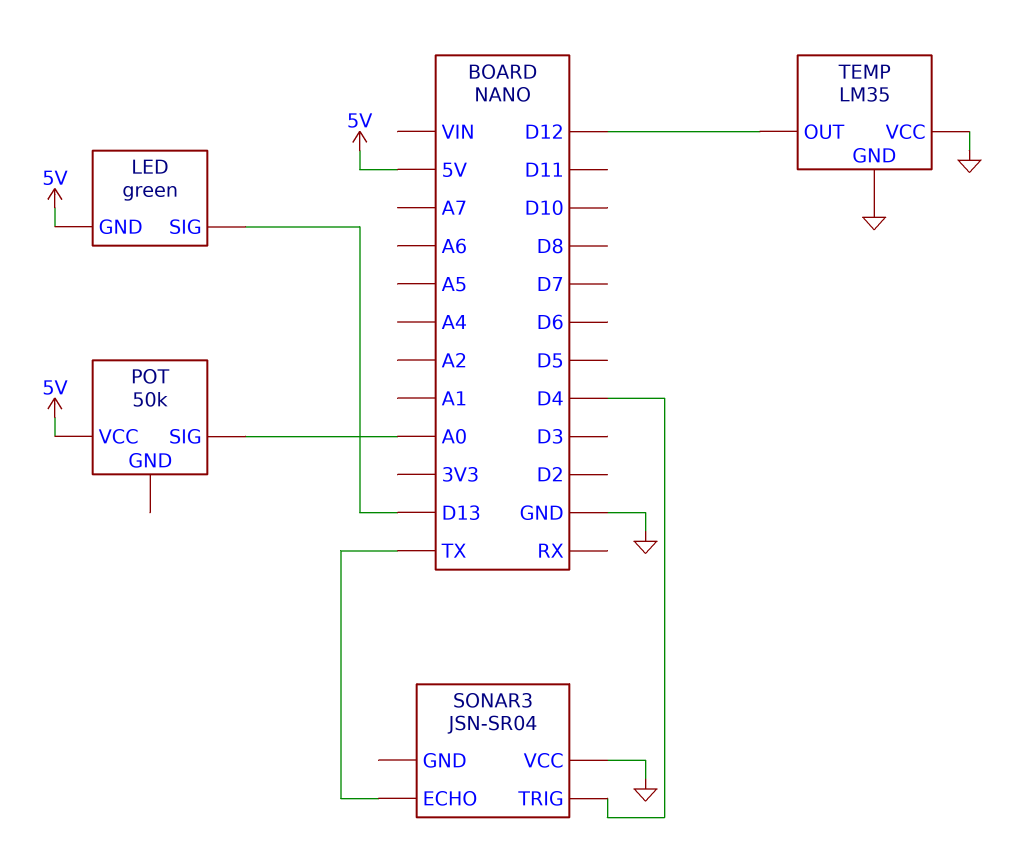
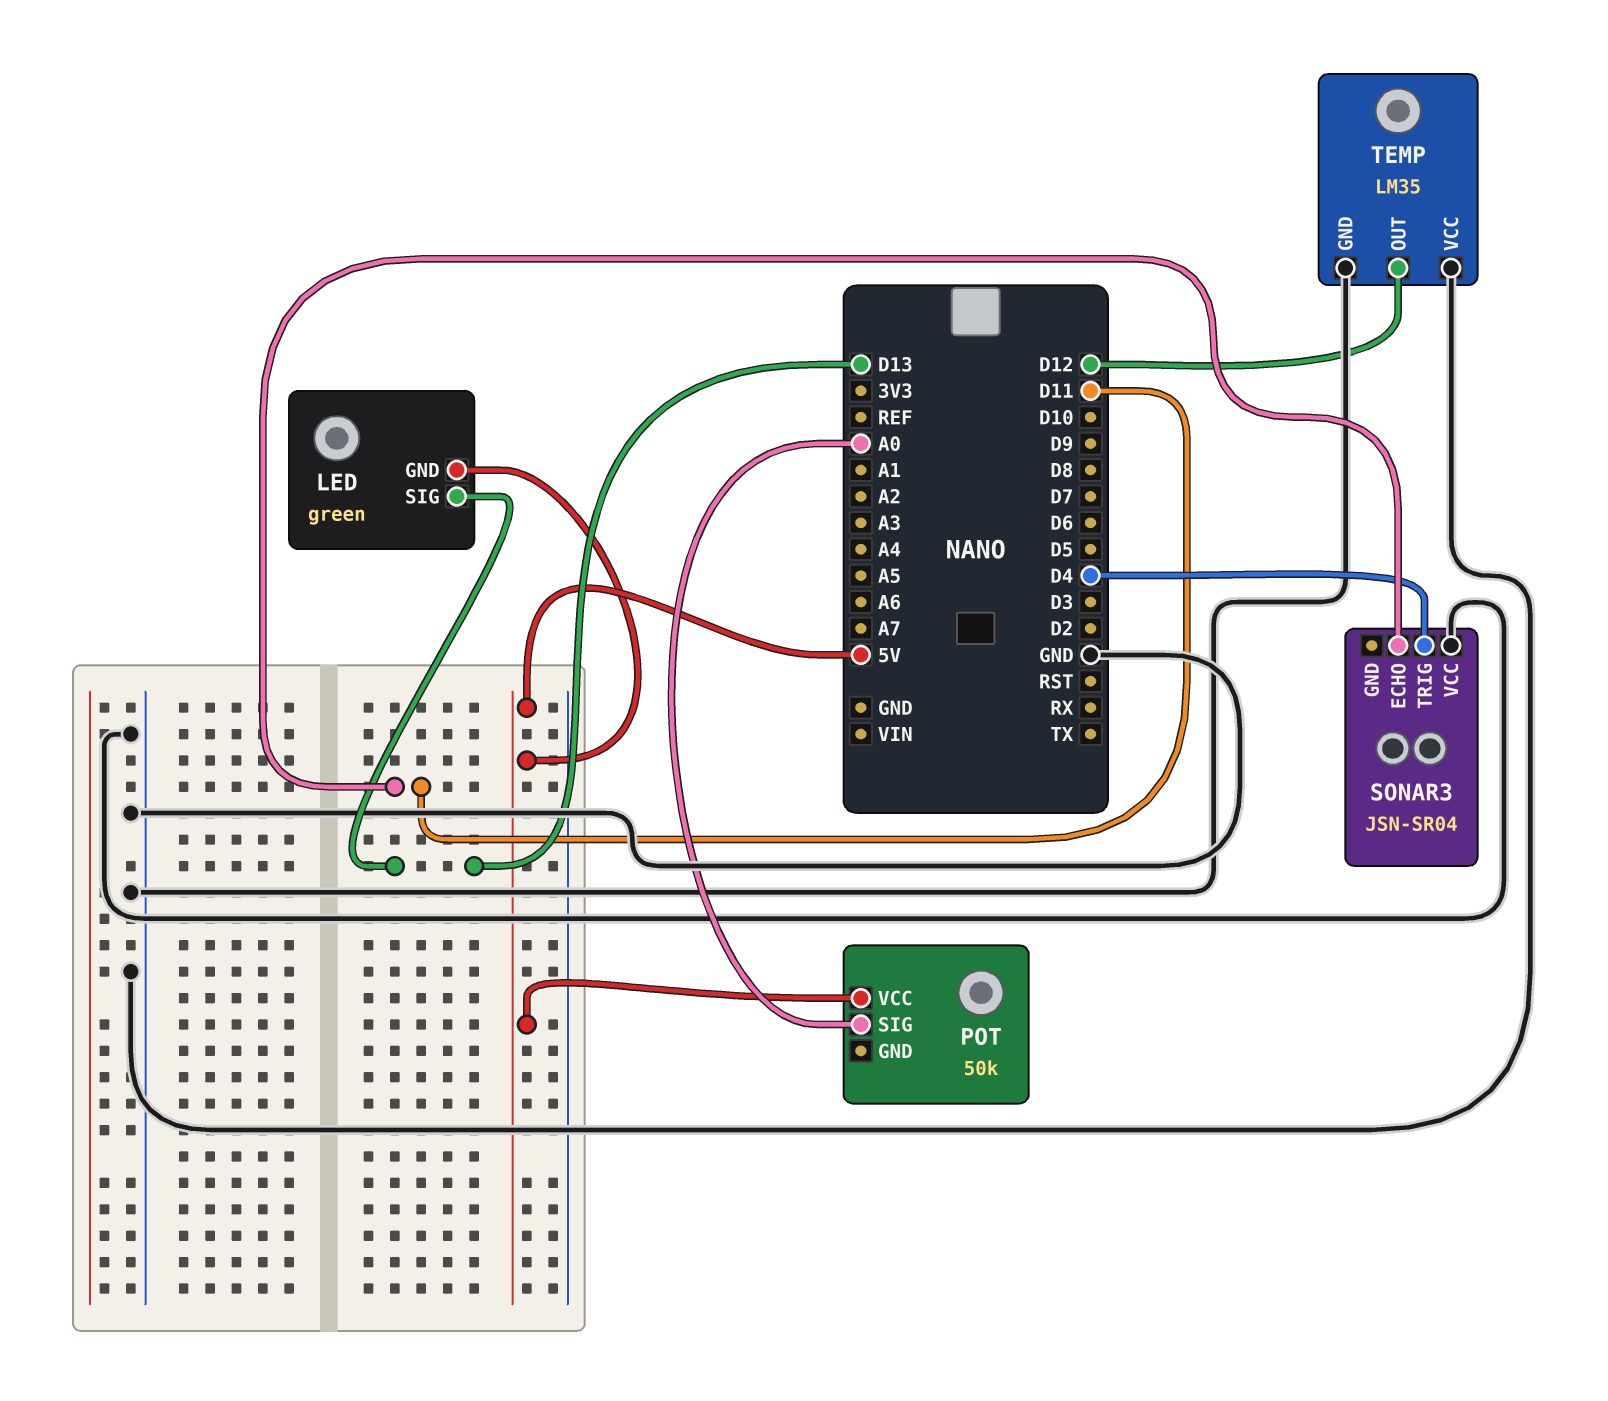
SONAR3 pin ECHO: TX -> D11

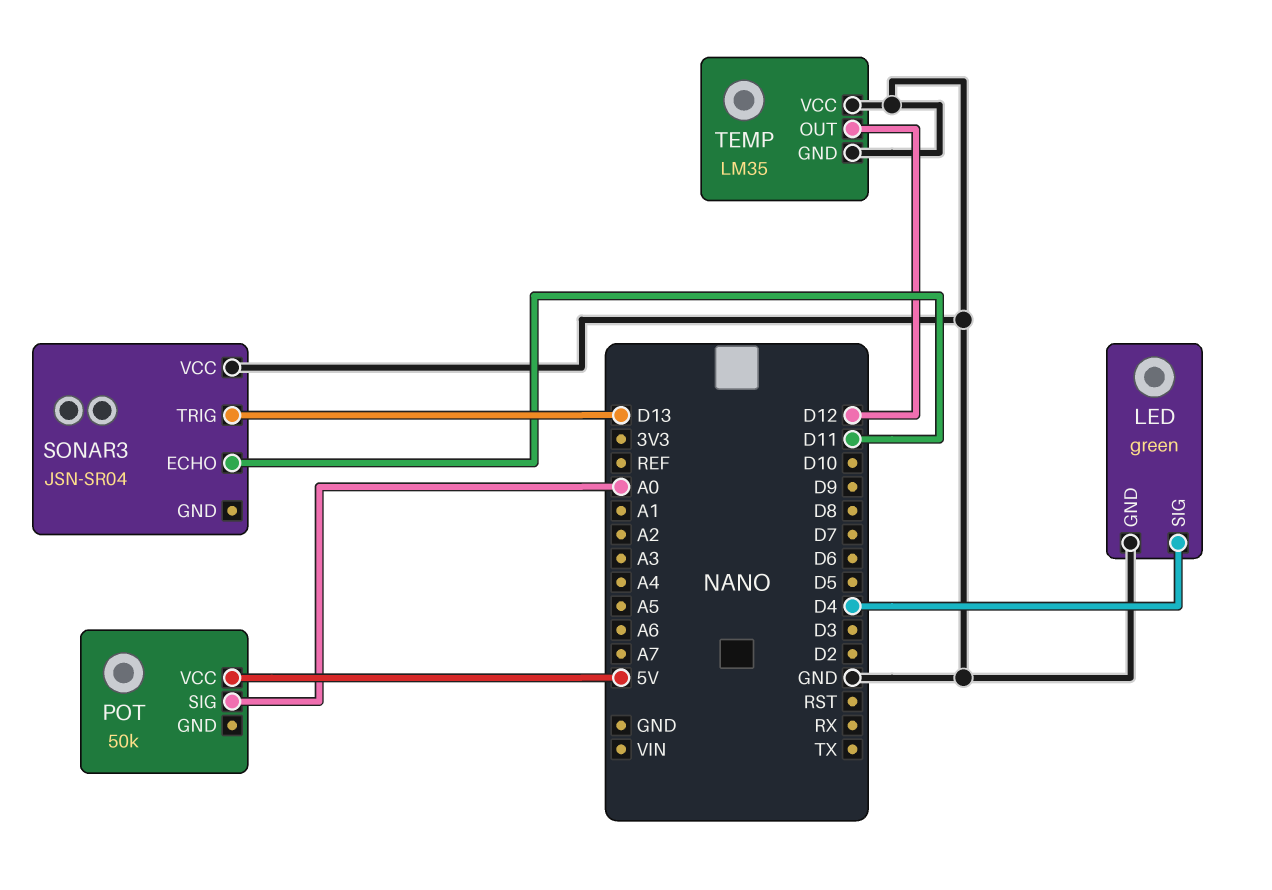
LED pin GND: 5V -> GND
LED pin SIG: D13 -> D4
SONAR3 pin TRIG: D4 -> D13

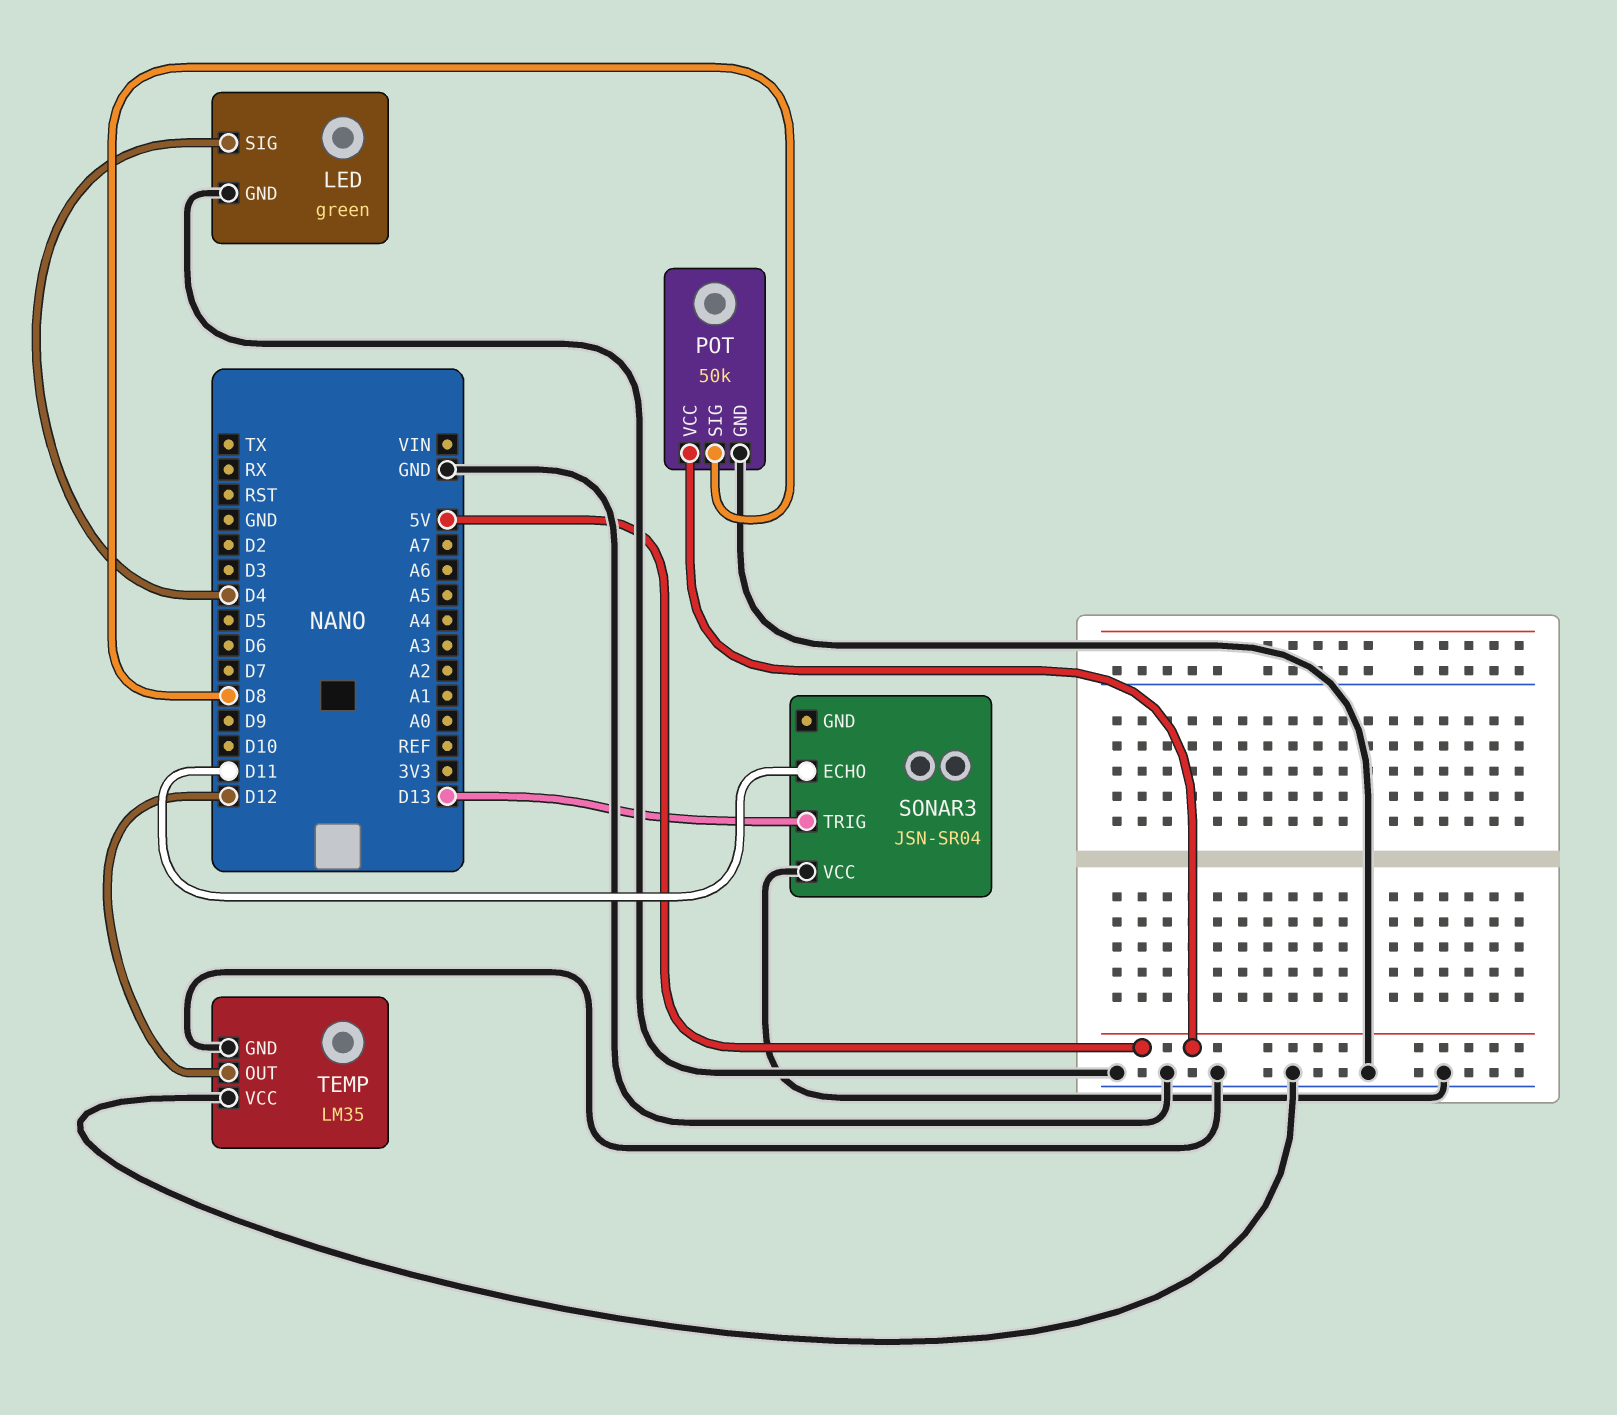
POT pin GND: none -> GND
POT pin SIG: A0 -> D8

